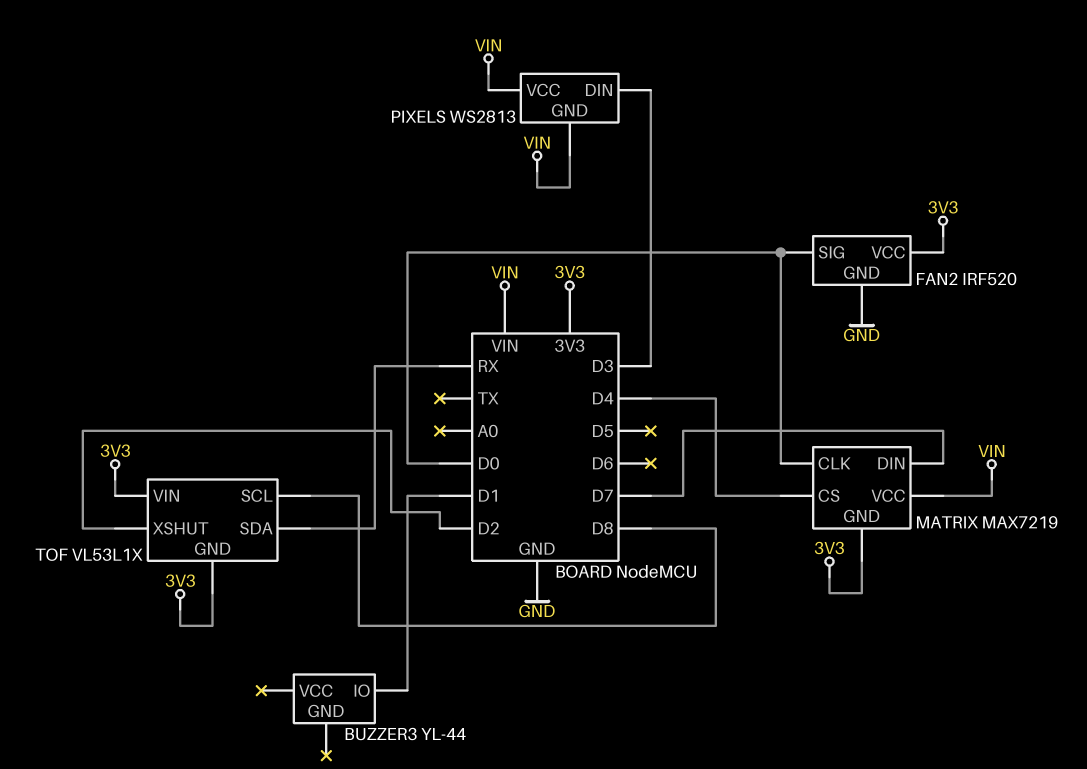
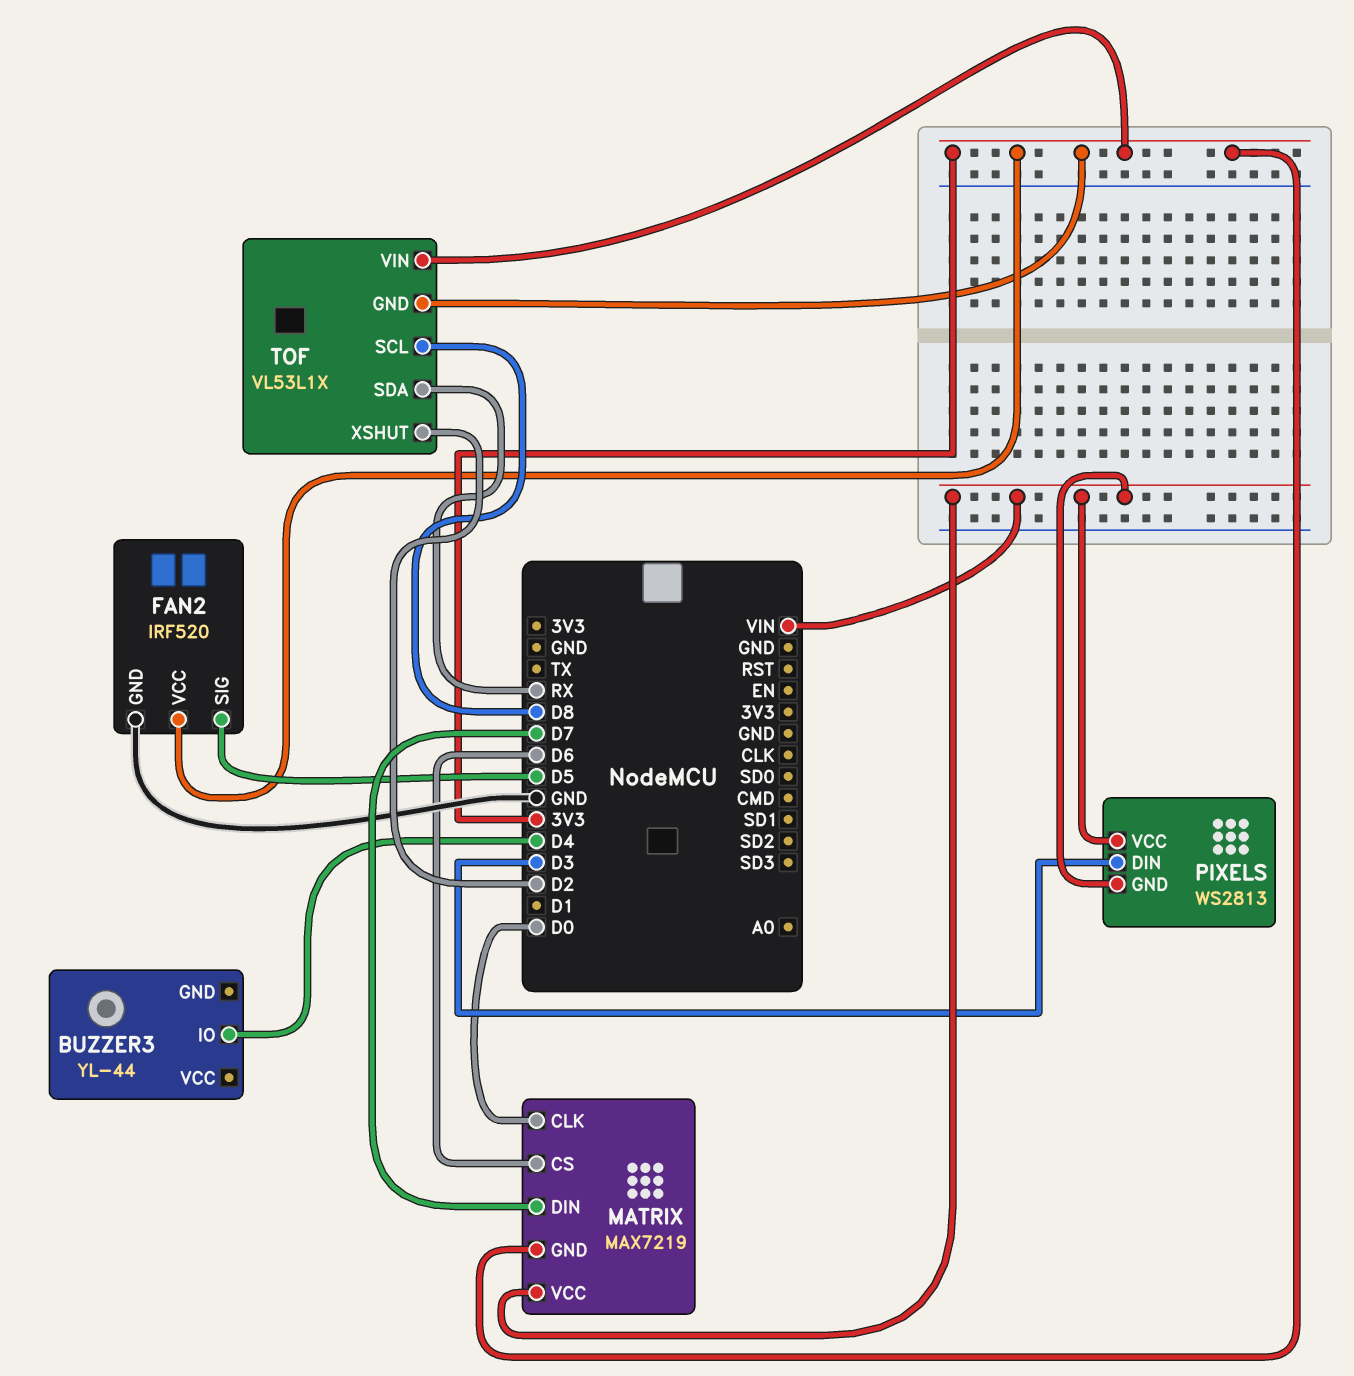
BUZZER3 pin IO: D1 -> D4
FAN2 pin SIG: D0 -> D5
MATRIX pin CS: D4 -> D6

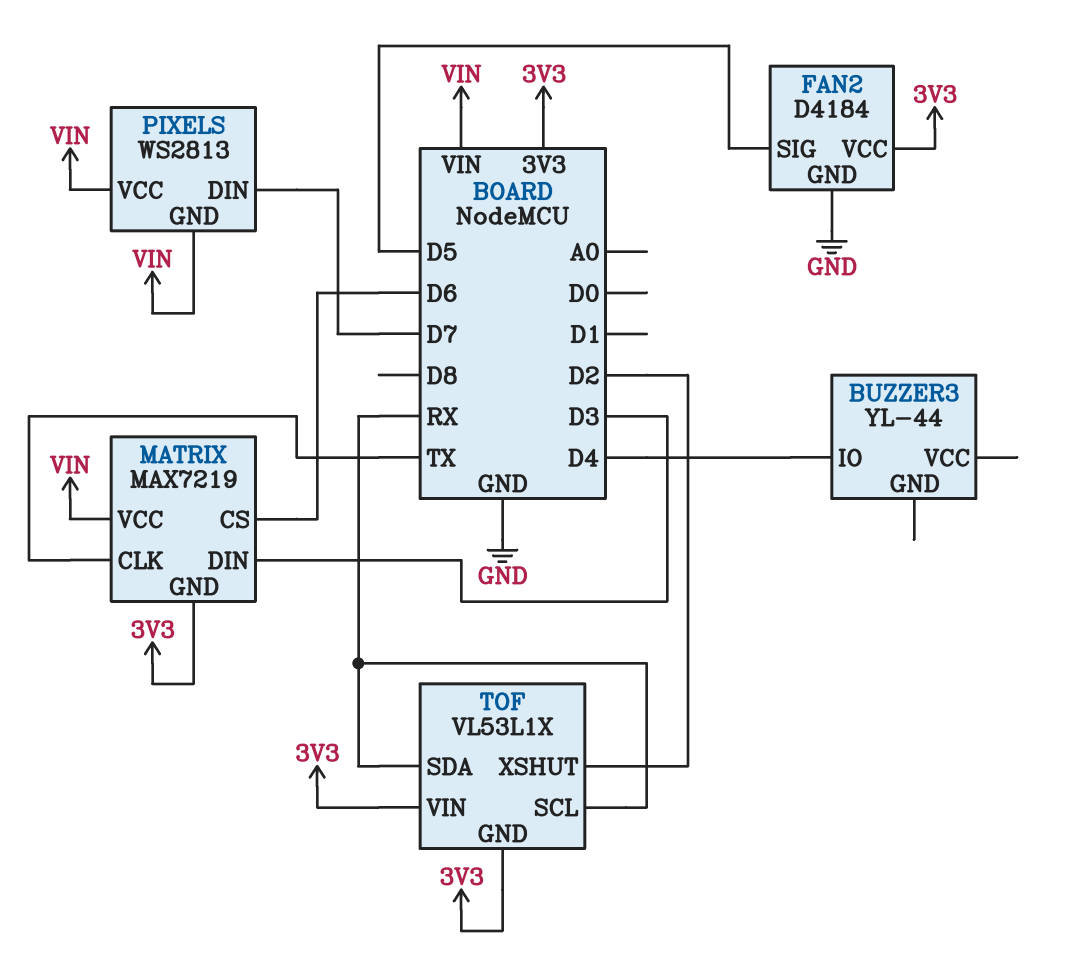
FAN2: IRF520 -> D4184
MATRIX pin CLK: D0 -> TX
MATRIX pin DIN: D7 -> D3
PIXELS pin DIN: D3 -> D7
TOF pin SCL: D8 -> RX

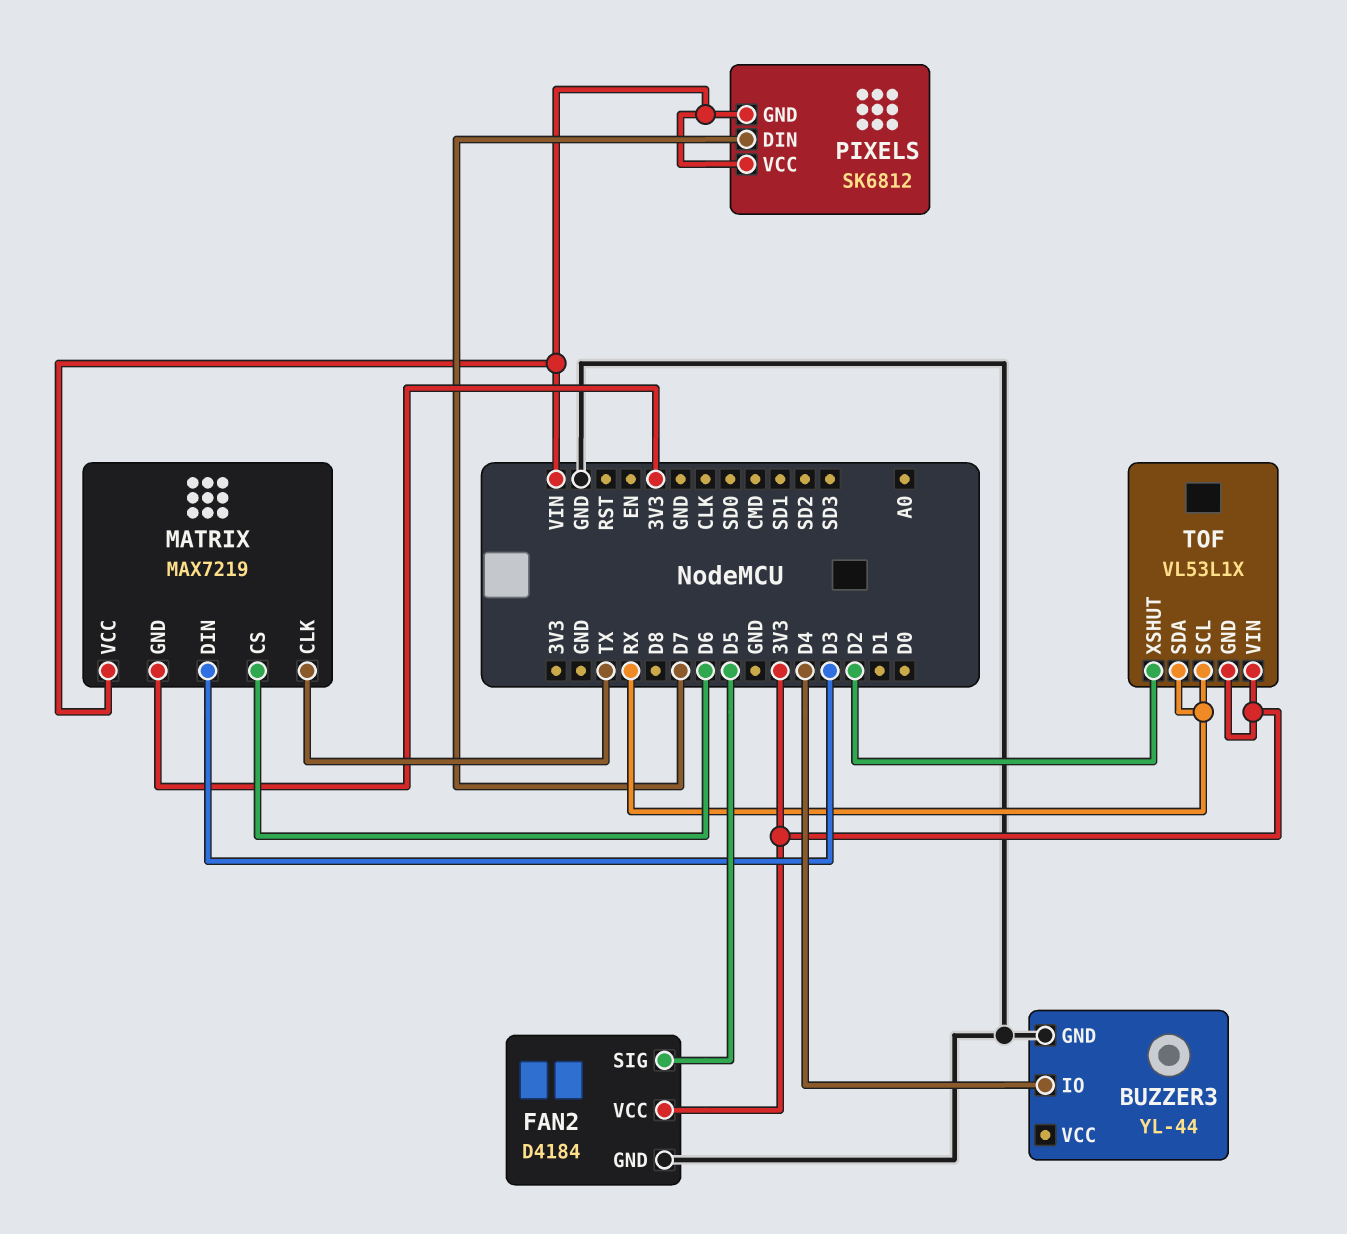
BUZZER3 pin GND: none -> GND
PIXELS: WS2813 -> SK6812

